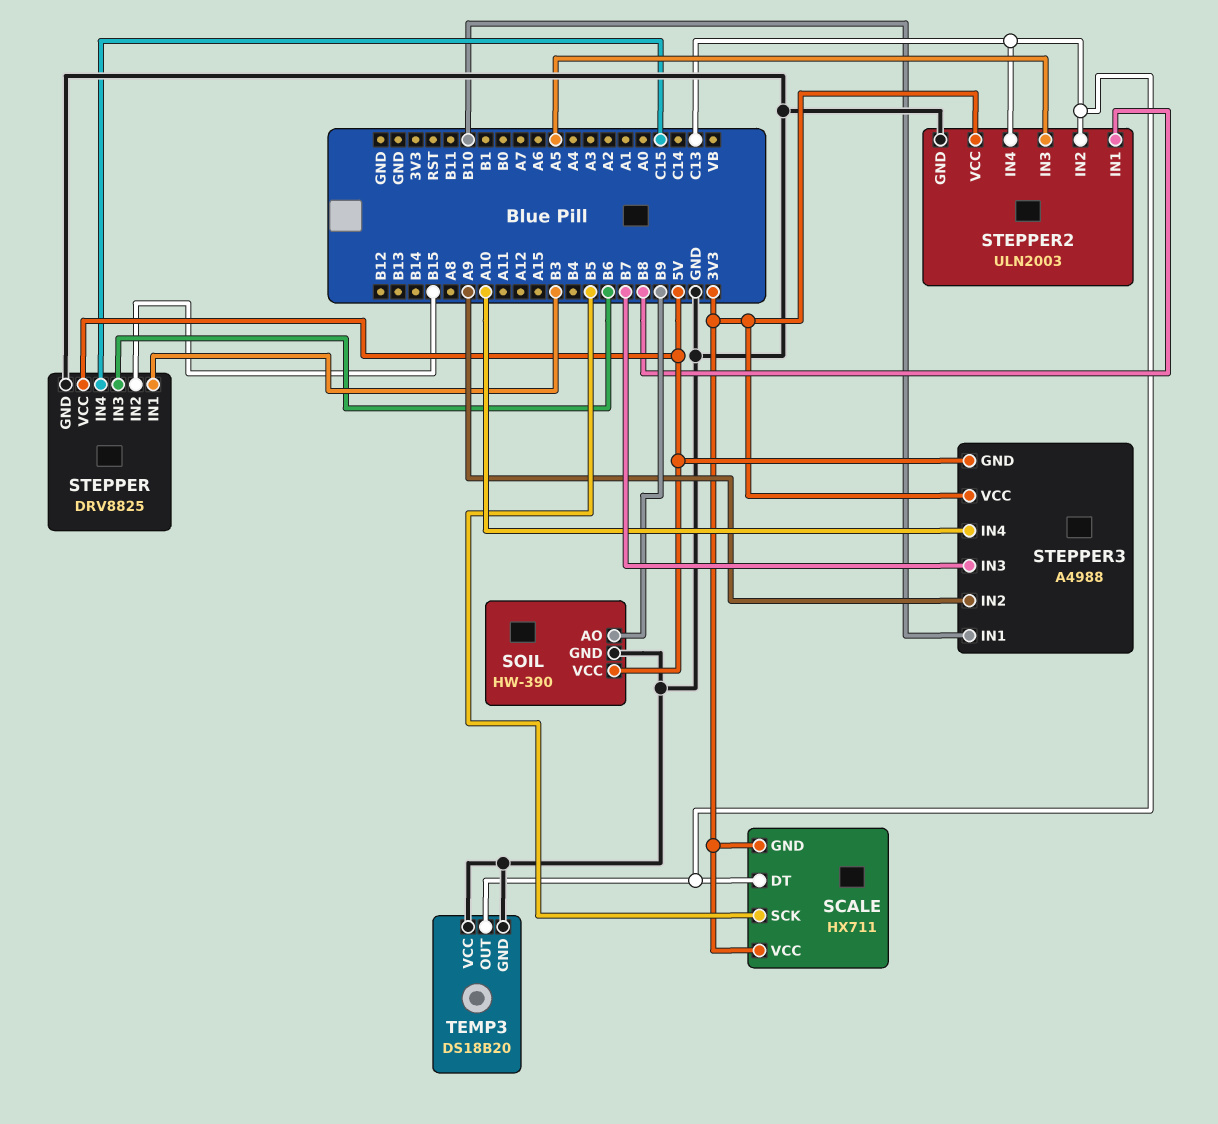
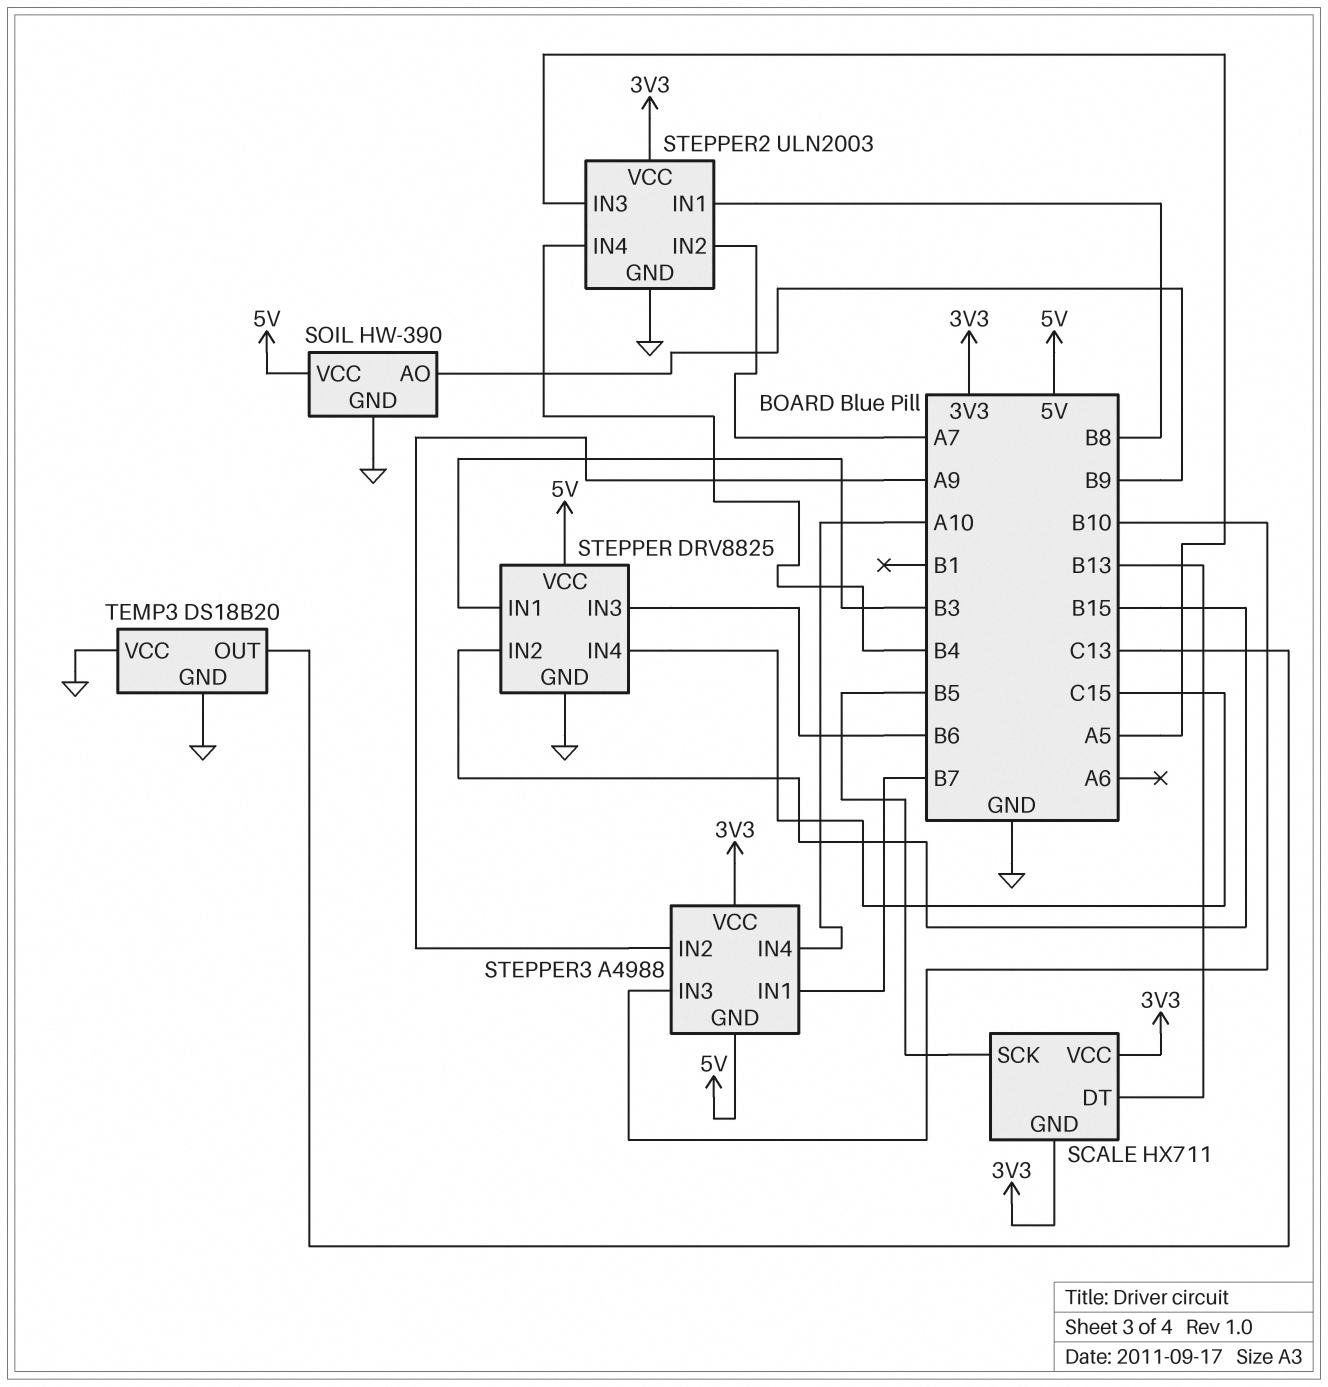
SCALE pin DT: C13 -> B13
STEPPER2 pin IN2: C13 -> A7
STEPPER2 pin IN4: C13 -> B4
STEPPER3 pin IN1: B10 -> B7
STEPPER3 pin IN3: B7 -> B10

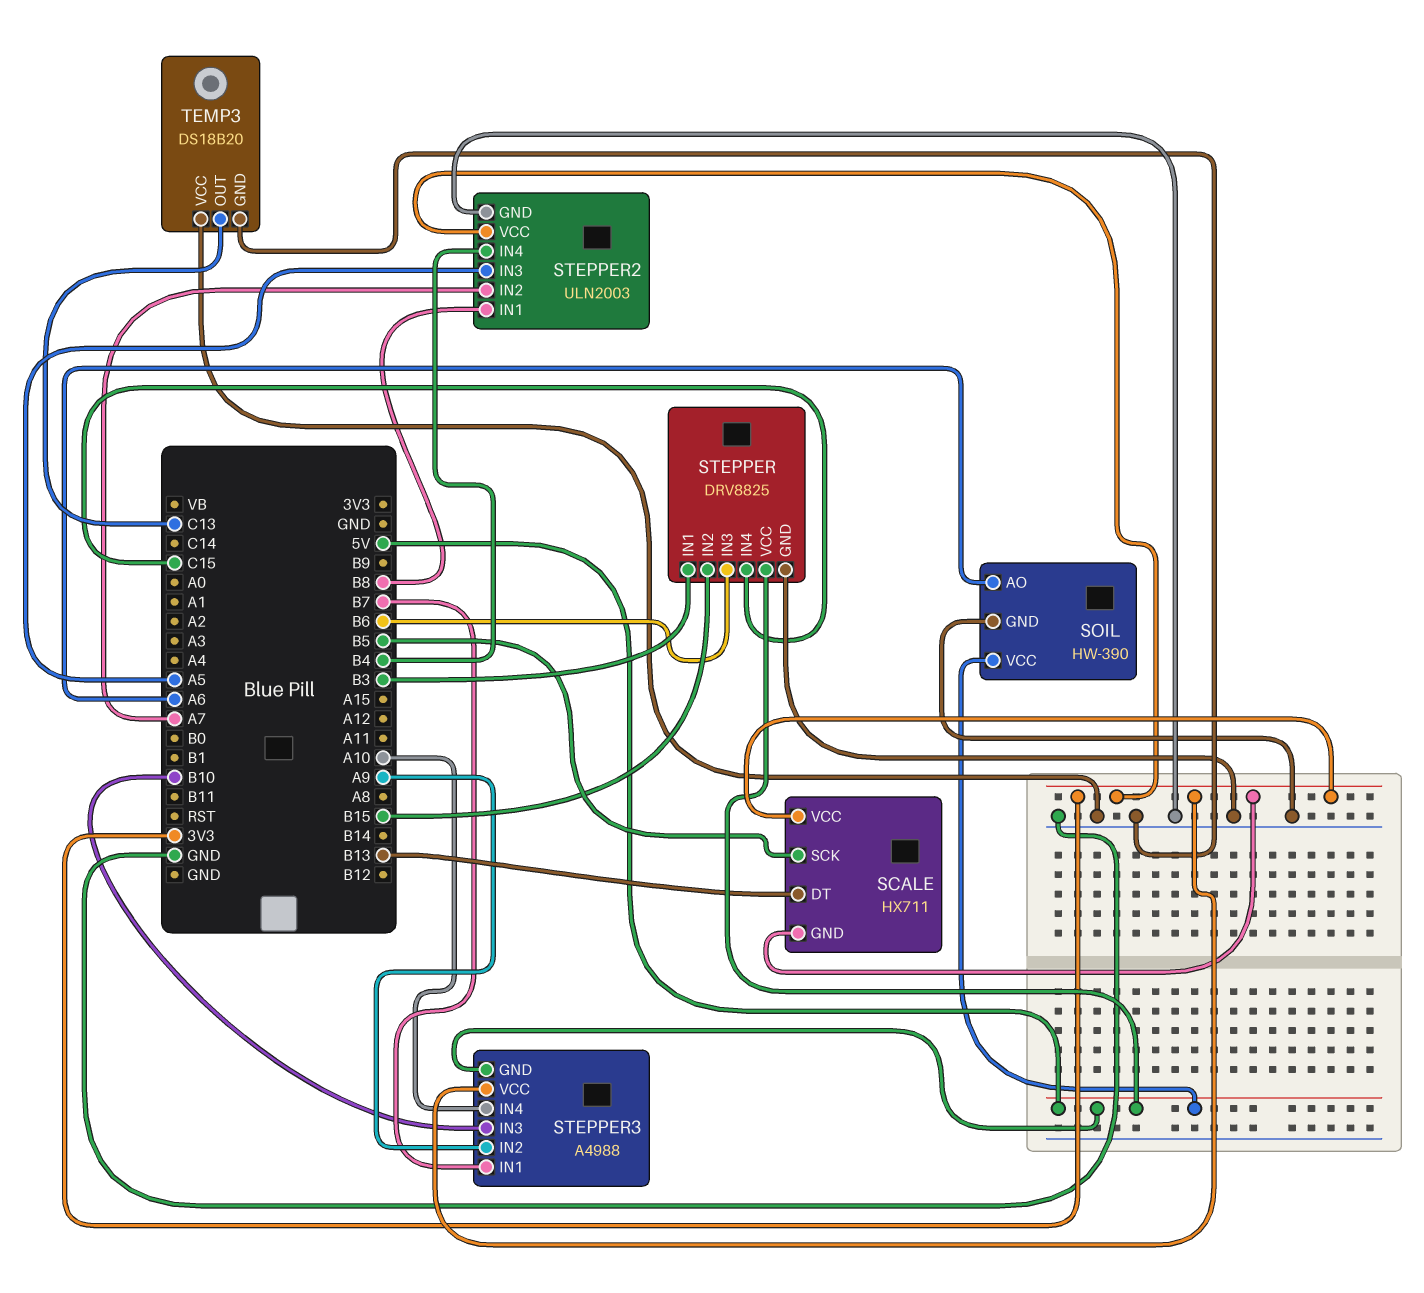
SOIL pin AO: B9 -> A6

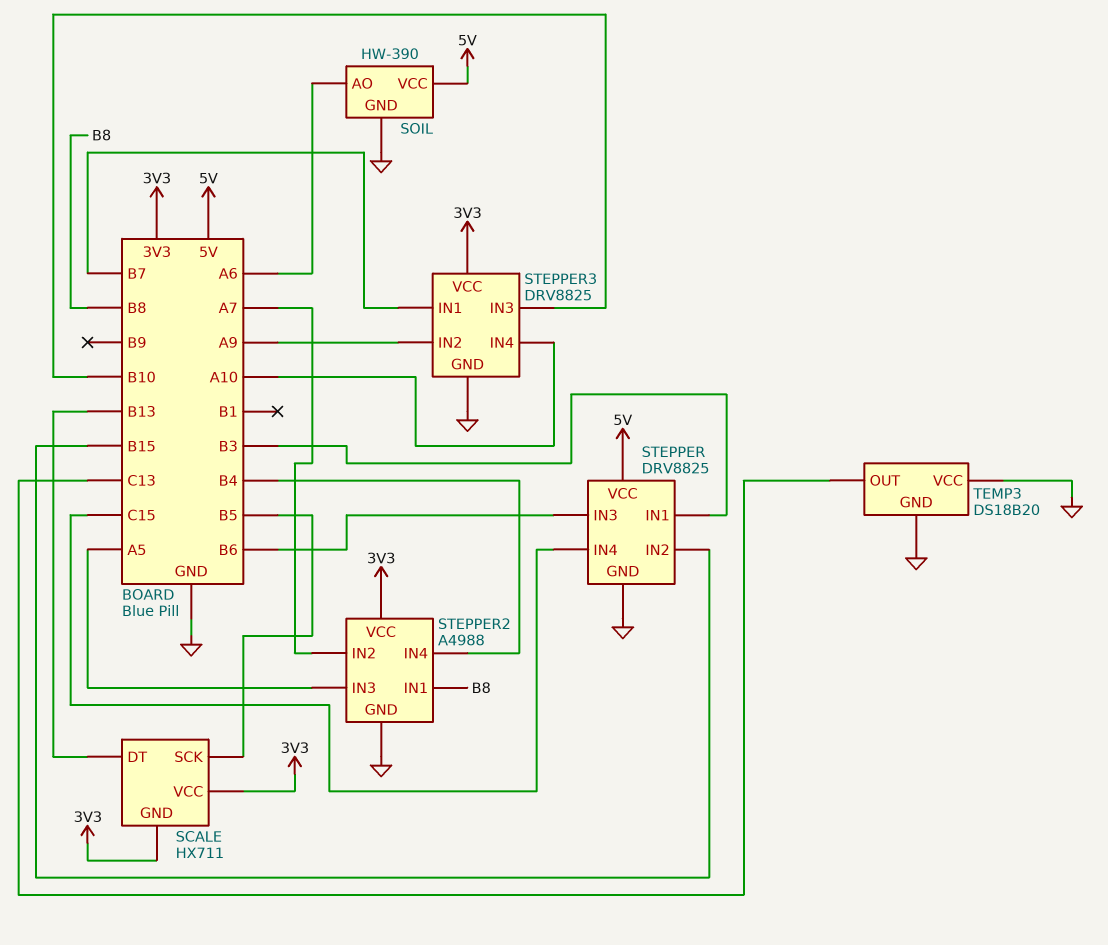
STEPPER2: ULN2003 -> A4988
STEPPER3: A4988 -> DRV8825
STEPPER3 pin GND: 5V -> GND

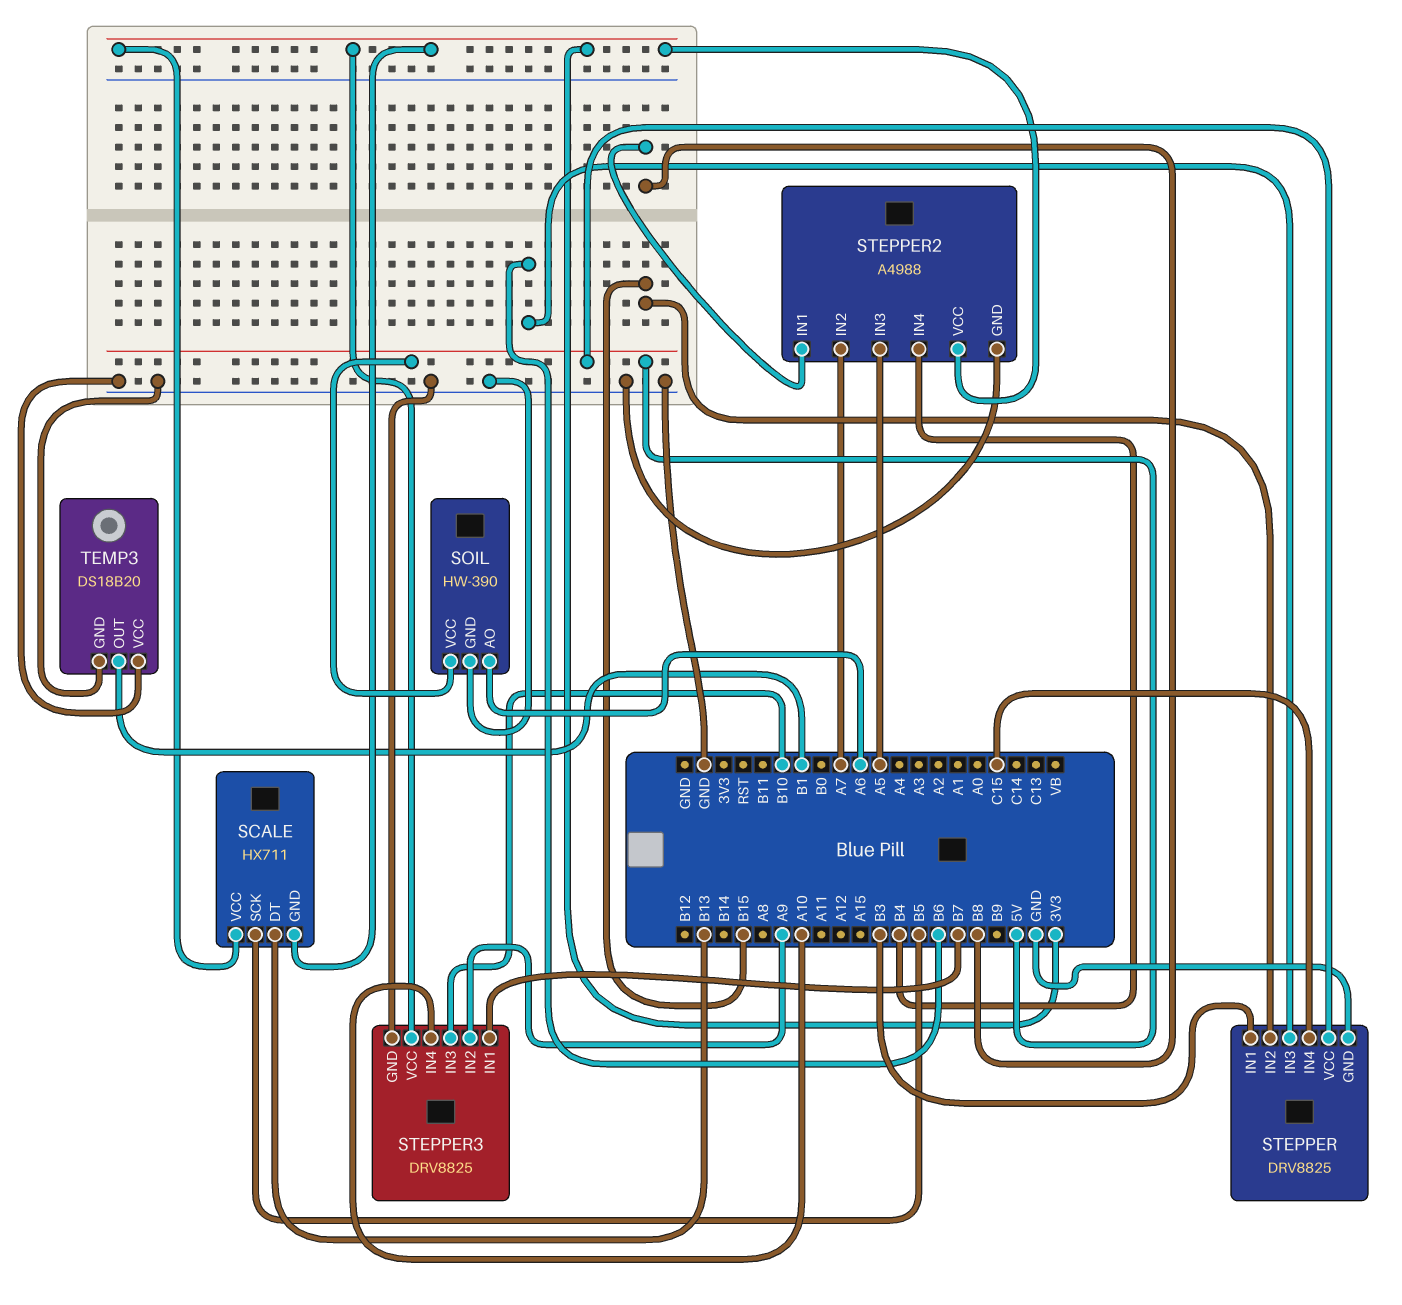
TEMP3 pin OUT: C13 -> B1

